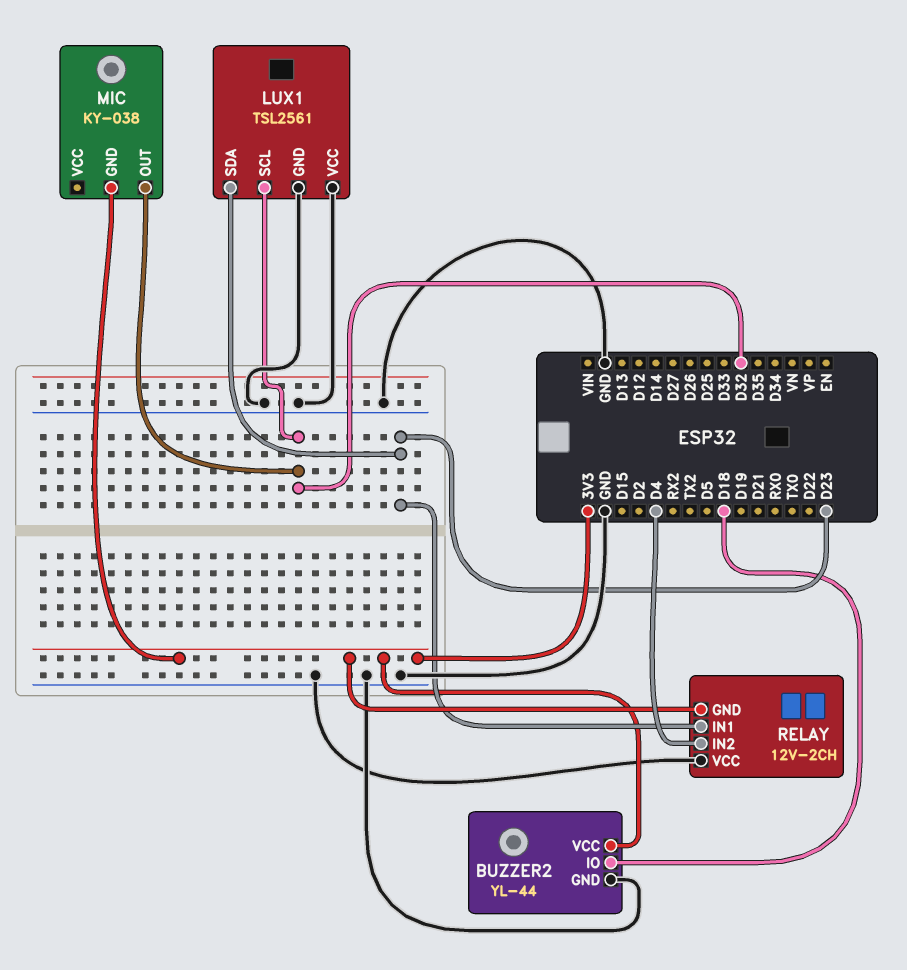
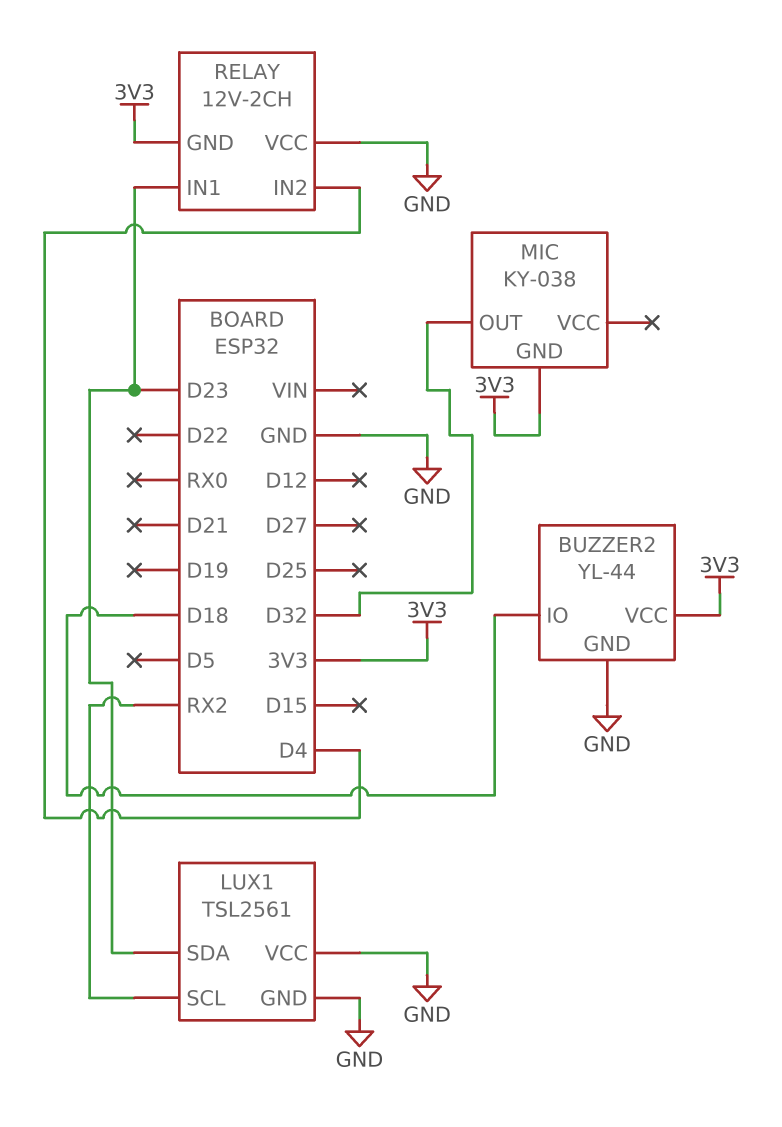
LUX1 pin SCL: D32 -> RX2

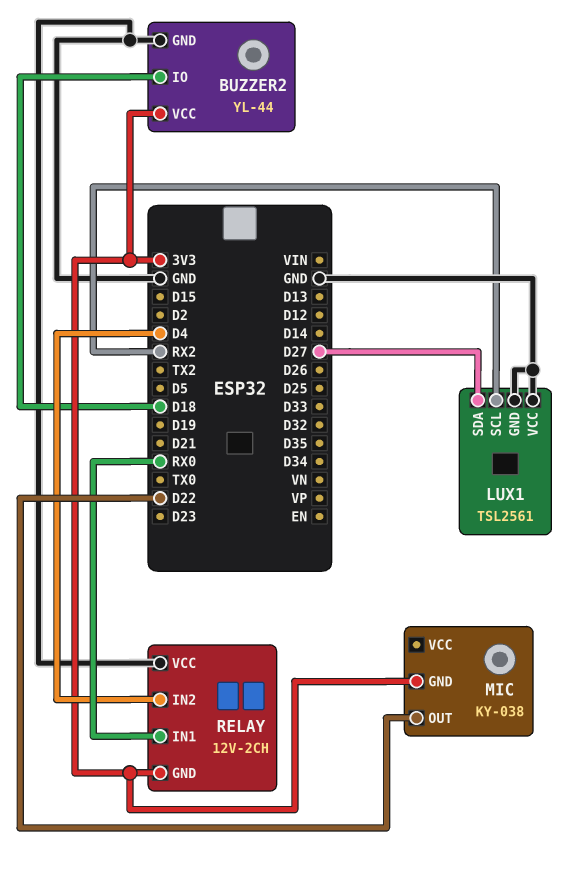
LUX1 pin SDA: D23 -> D27
MIC pin OUT: D32 -> D22
RELAY pin IN1: D23 -> RX0

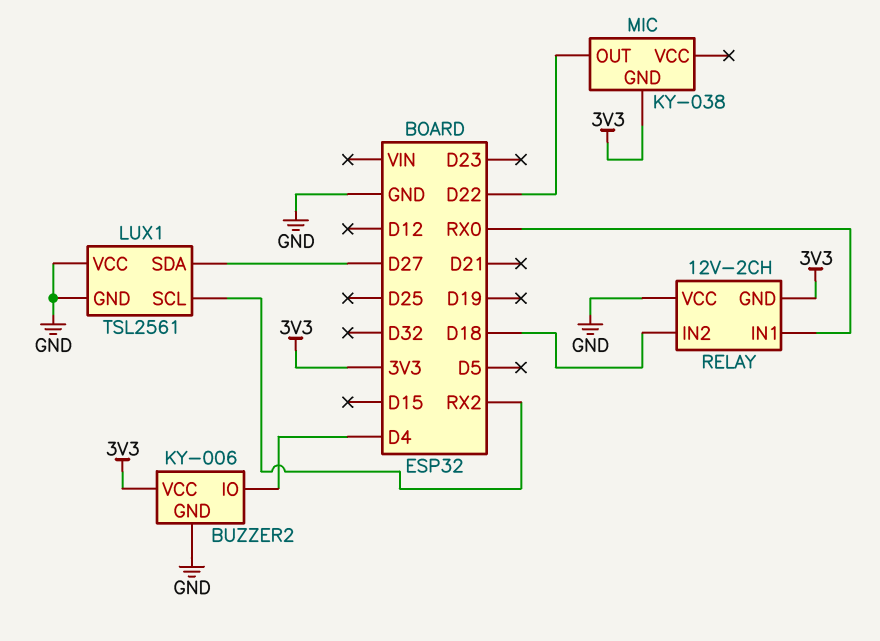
BUZZER2: YL-44 -> KY-006
BUZZER2 pin IO: D18 -> D4
RELAY pin IN2: D4 -> D18

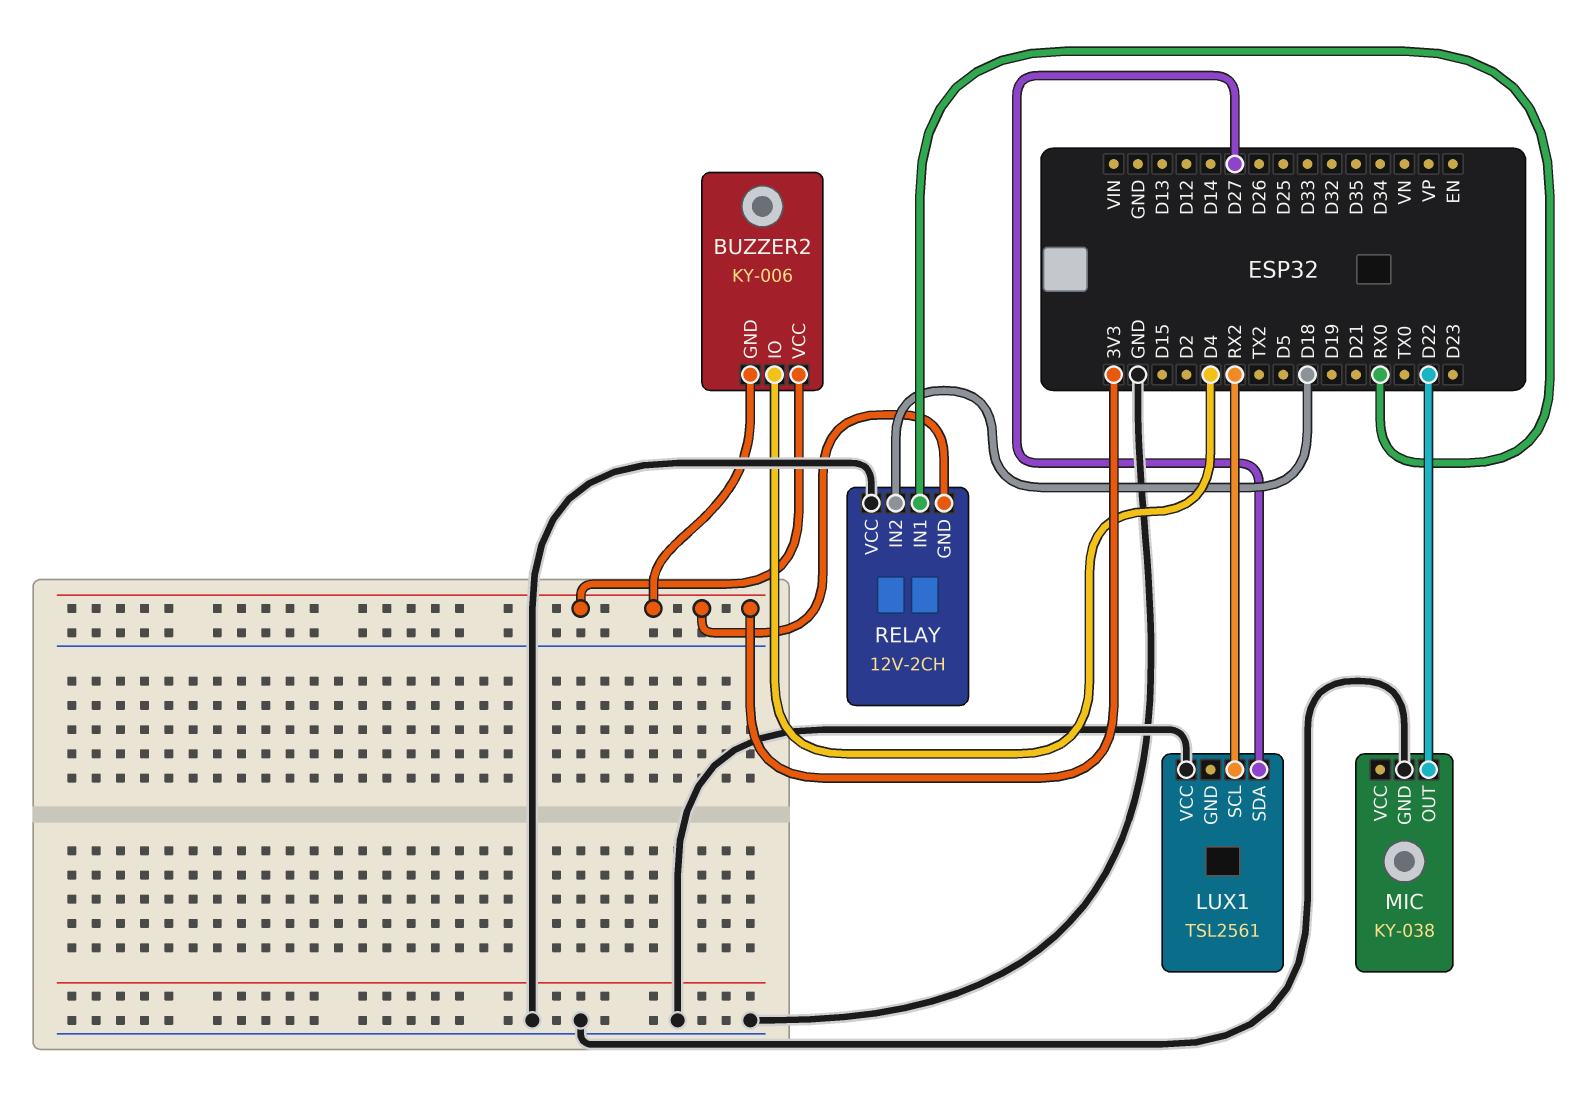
BUZZER2 pin GND: GND -> 3V3
LUX1 pin GND: GND -> none
MIC pin GND: 3V3 -> GND

